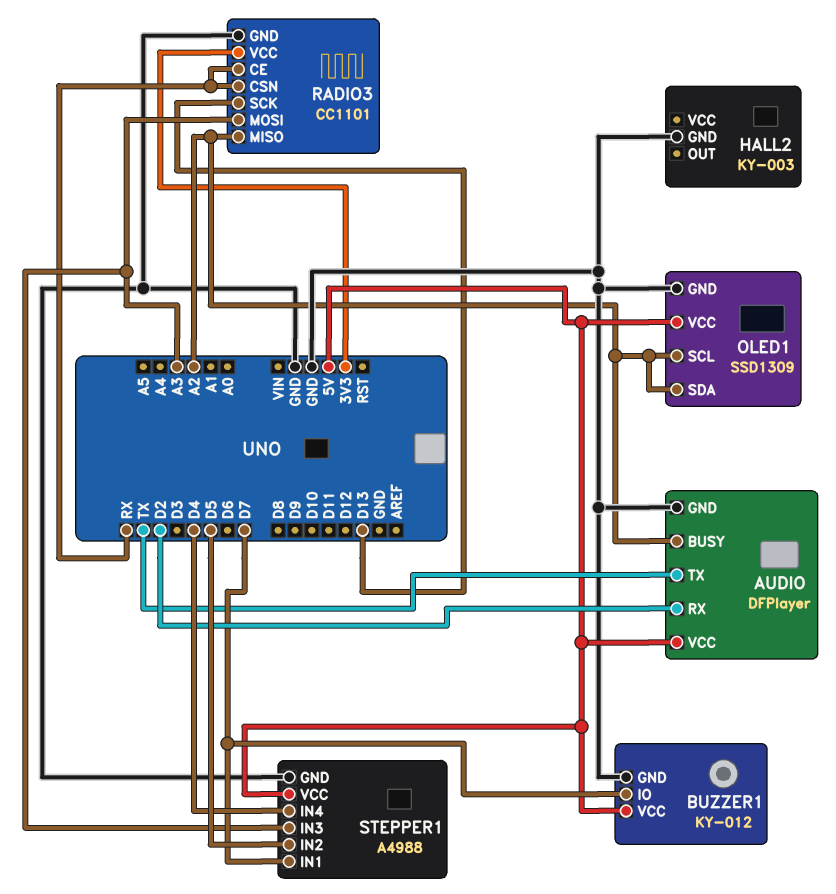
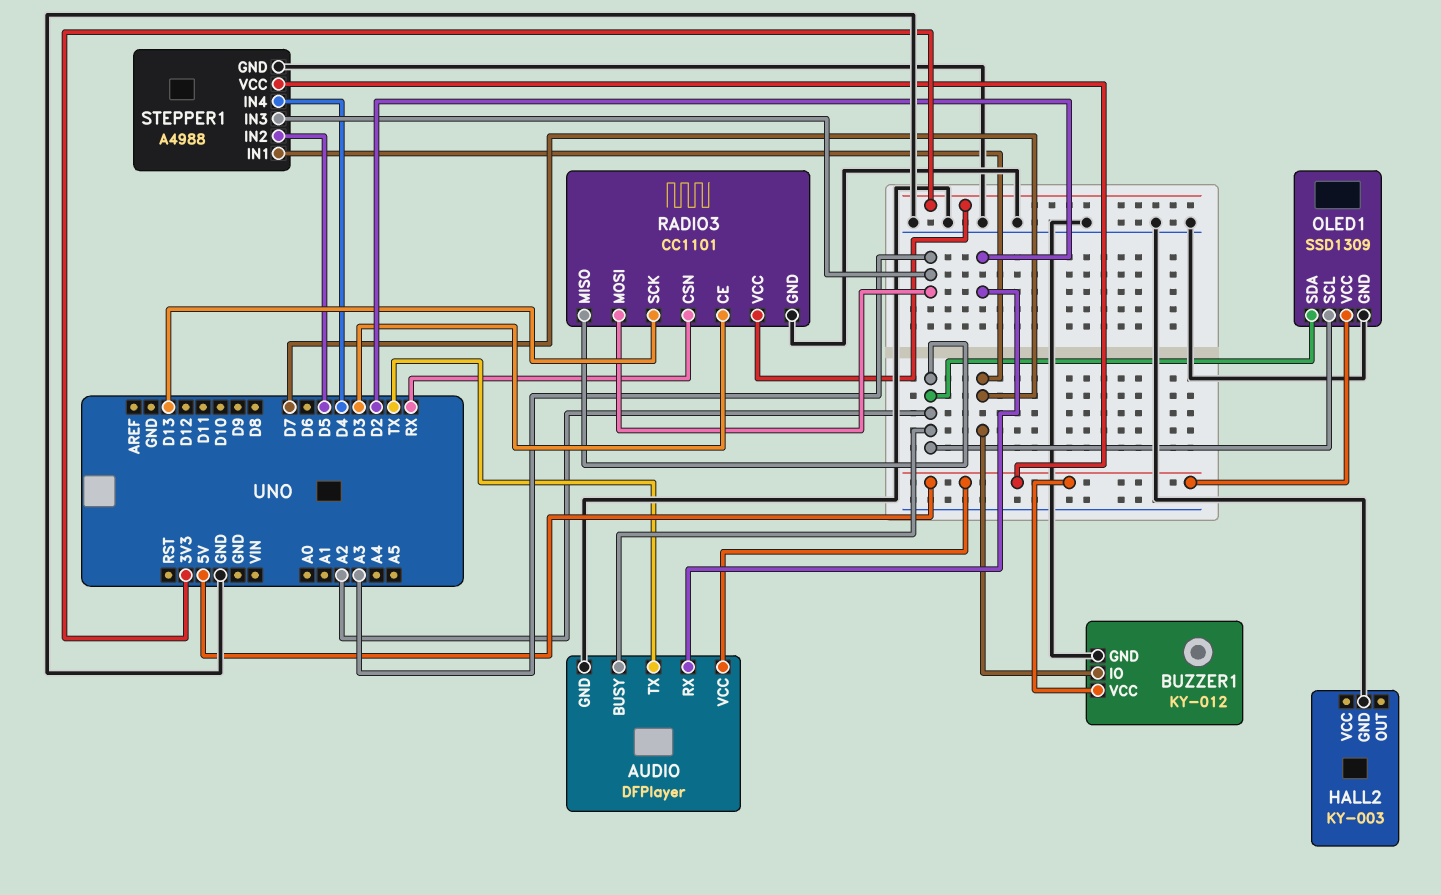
RADIO3 pin CE: RX -> D3

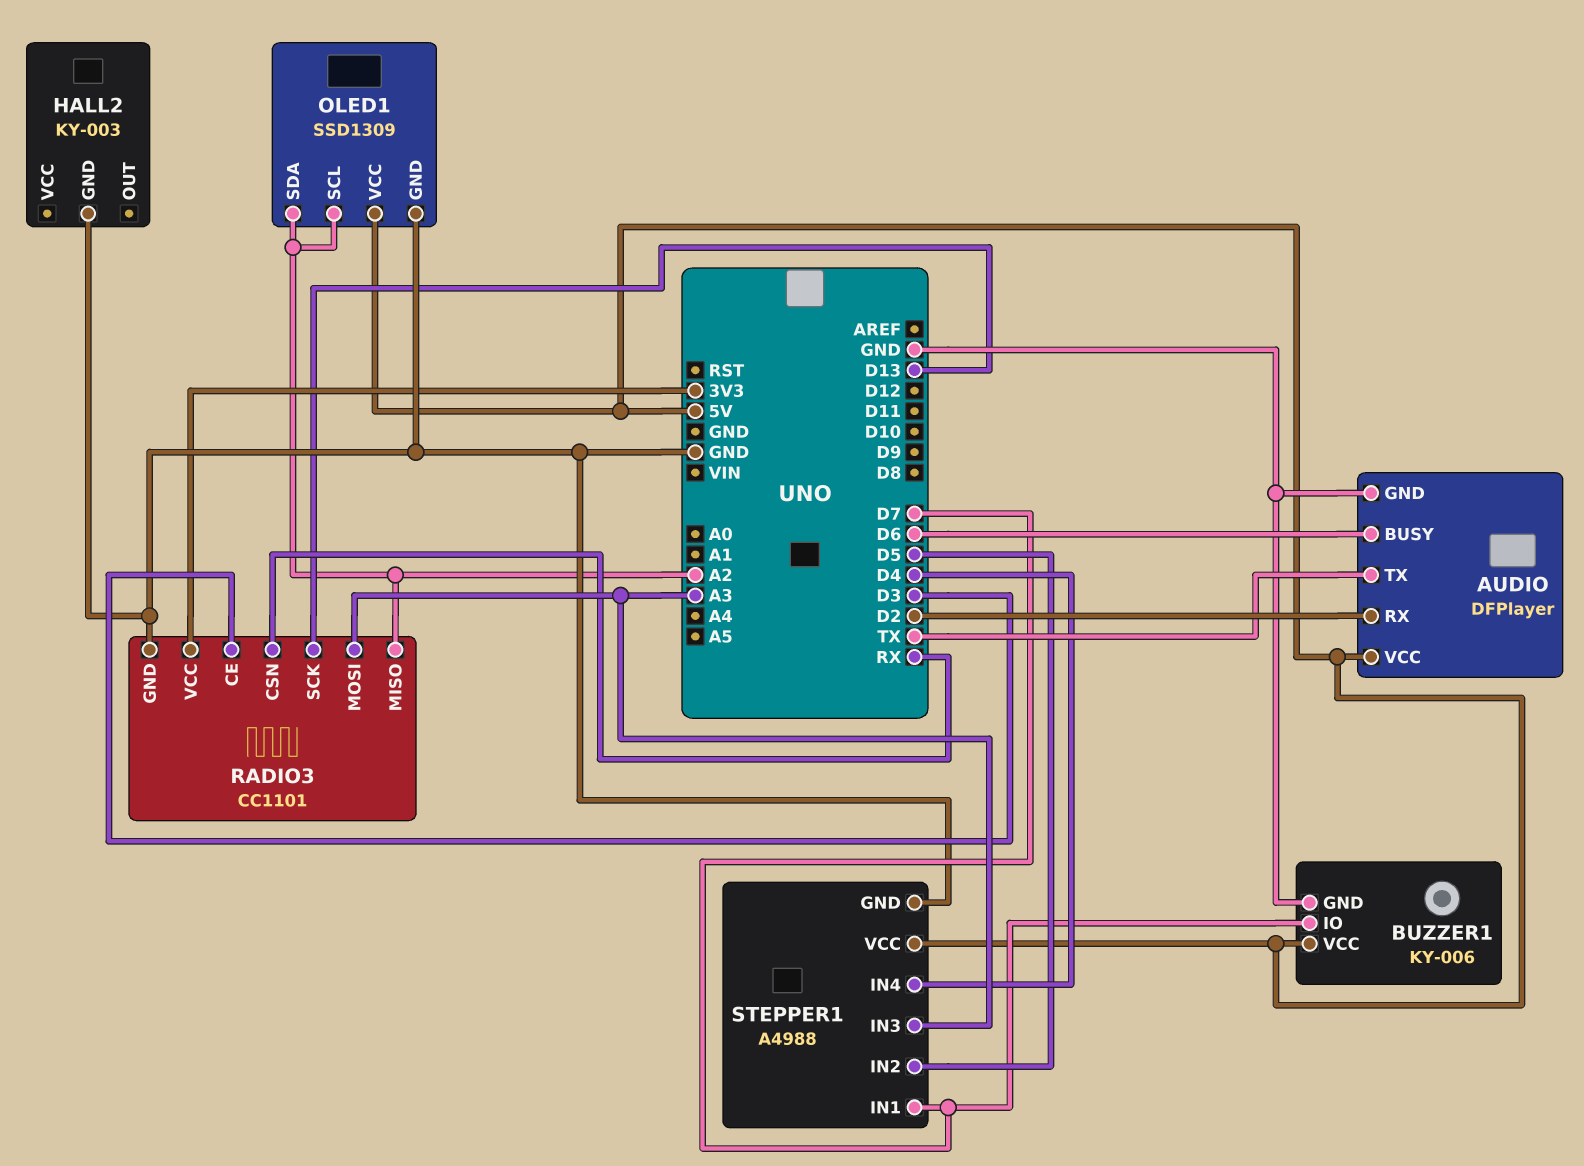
AUDIO pin BUSY: A2 -> D6
BUZZER1: KY-012 -> KY-006

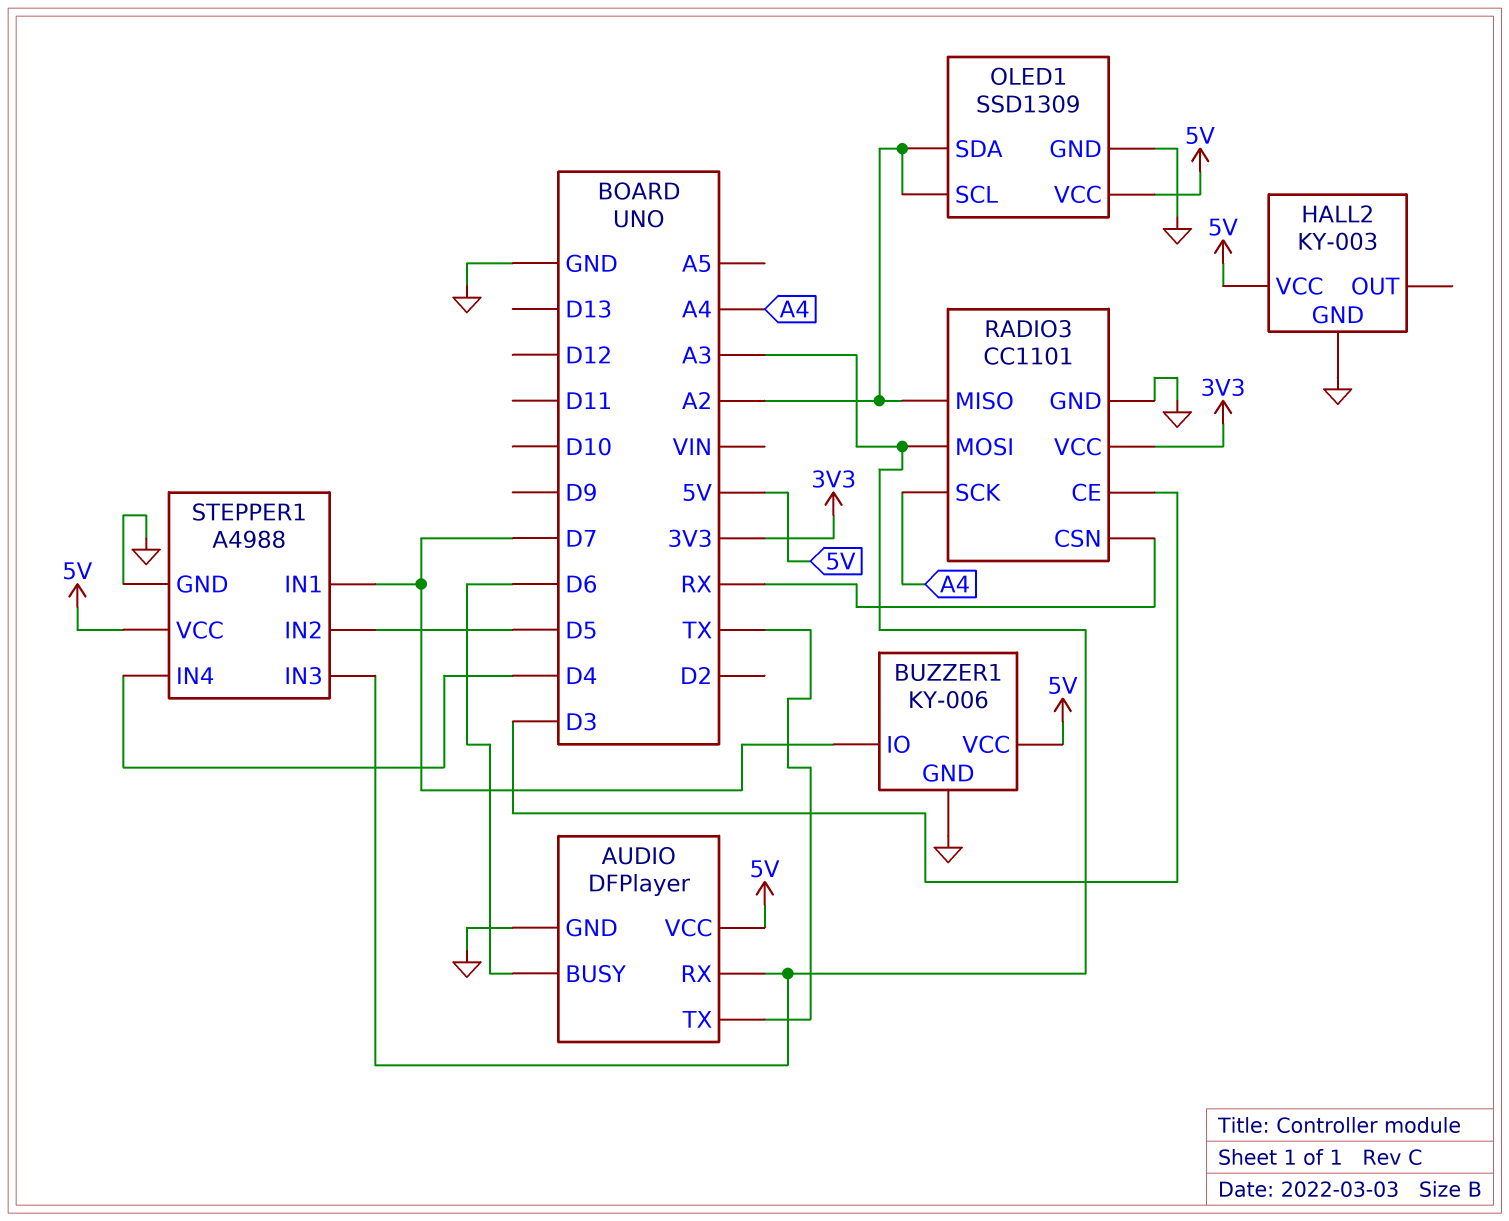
AUDIO pin RX: D2 -> A3
HALL2 pin VCC: none -> 5V
RADIO3 pin SCK: D13 -> A4

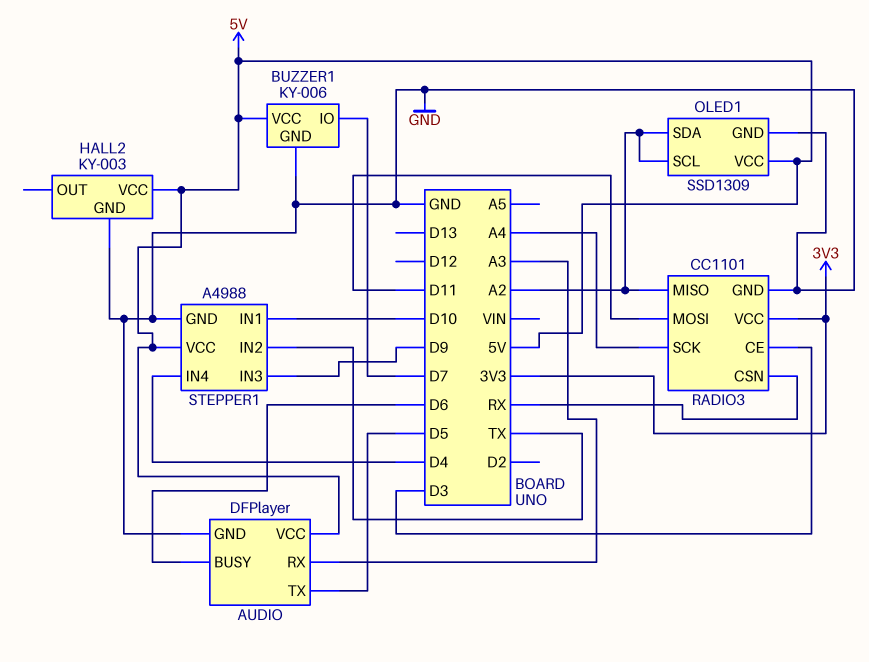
AUDIO pin TX: TX -> D5
RADIO3 pin MOSI: A3 -> D11
STEPPER1 pin IN1: D7 -> D10
STEPPER1 pin IN2: D5 -> TX
STEPPER1 pin IN3: A3 -> D9

